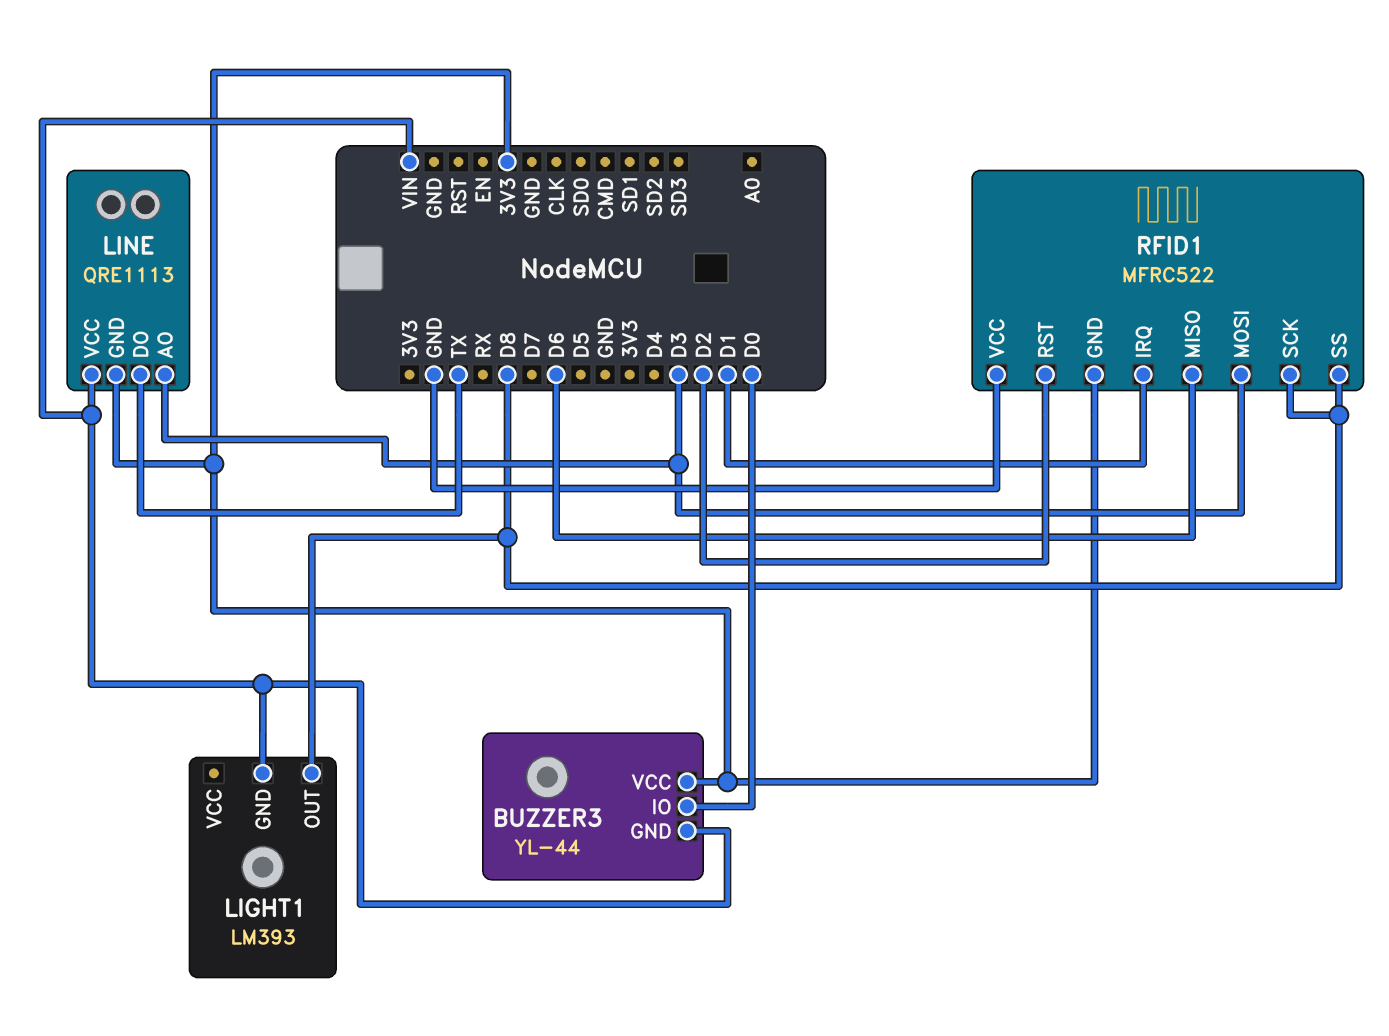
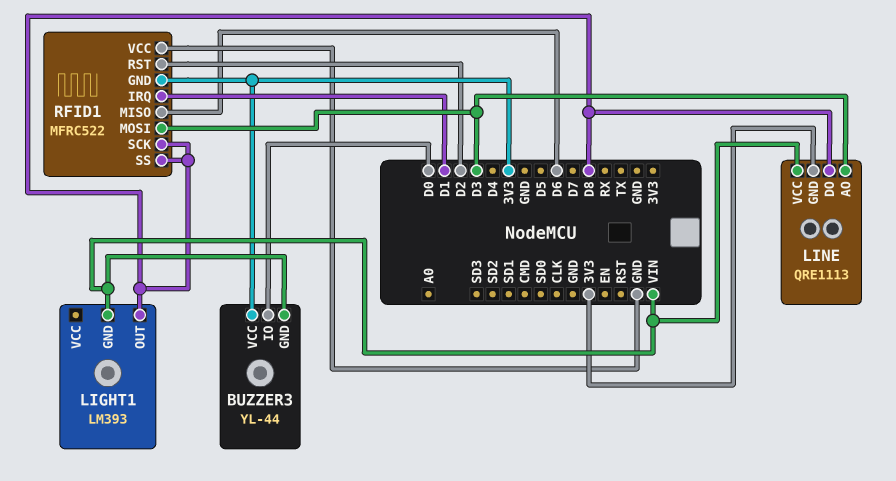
LINE pin DO: TX -> D8

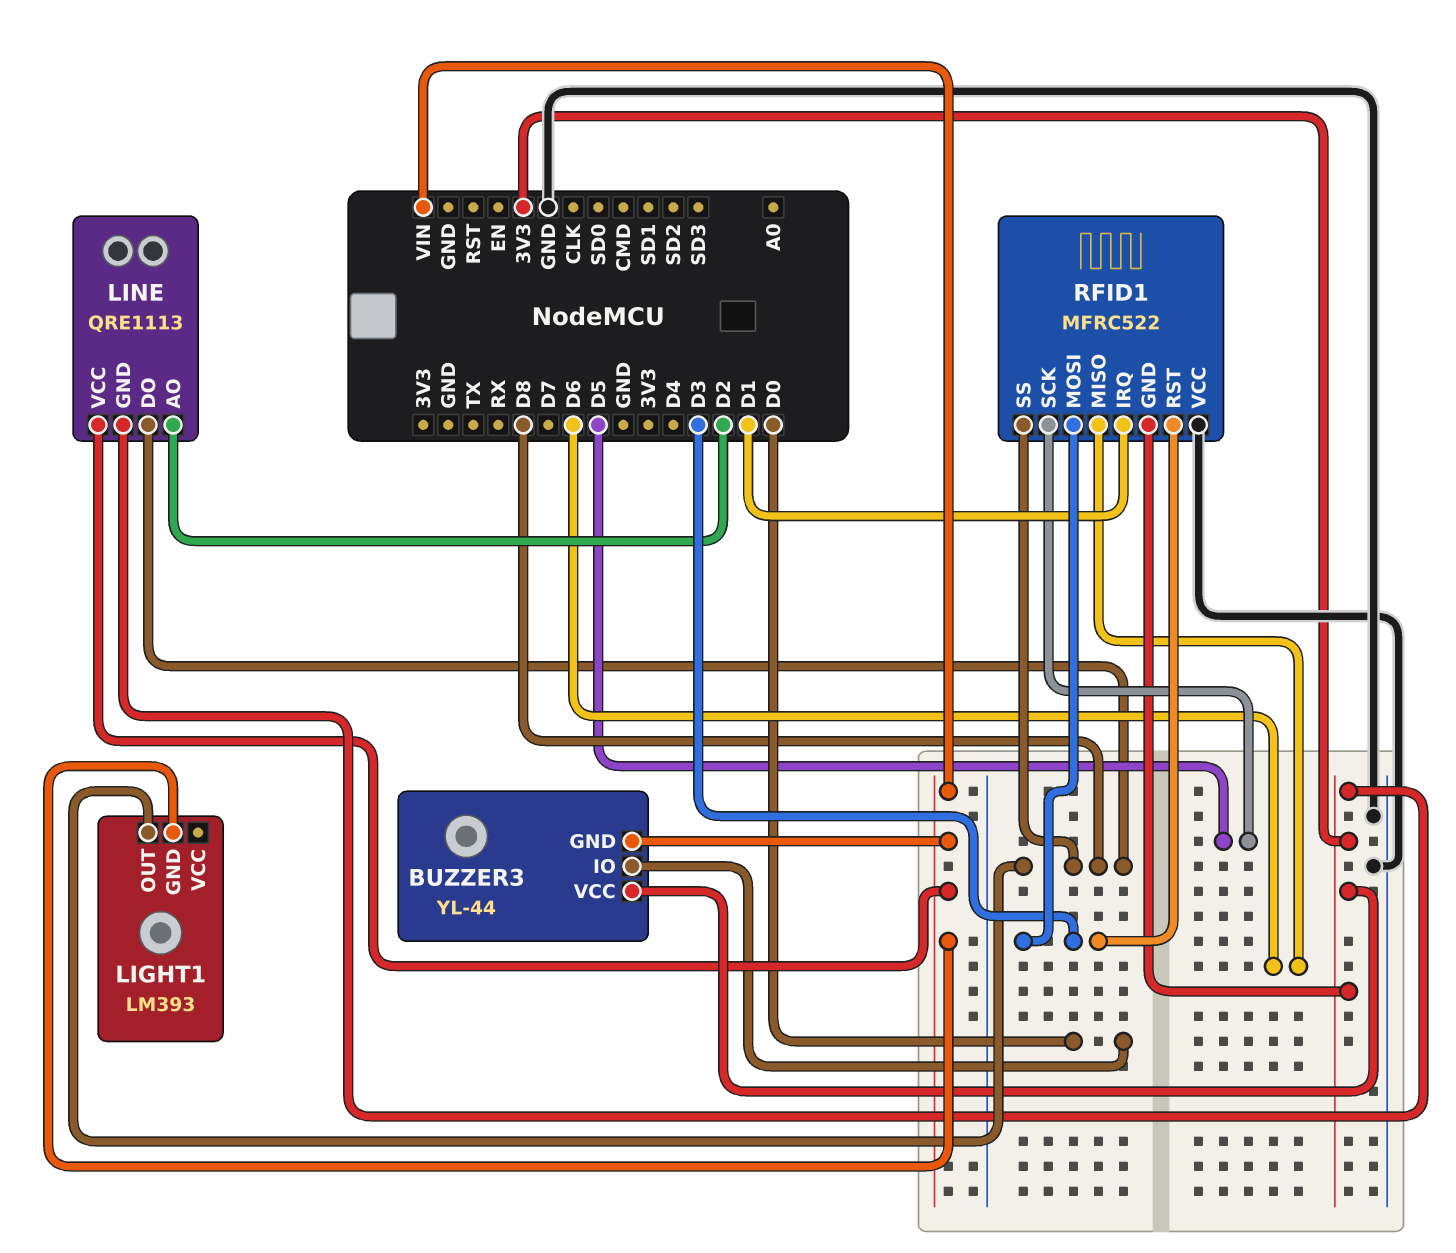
LINE pin AO: D3 -> D2
RFID1 pin RST: D2 -> D3
RFID1 pin SCK: D8 -> D5

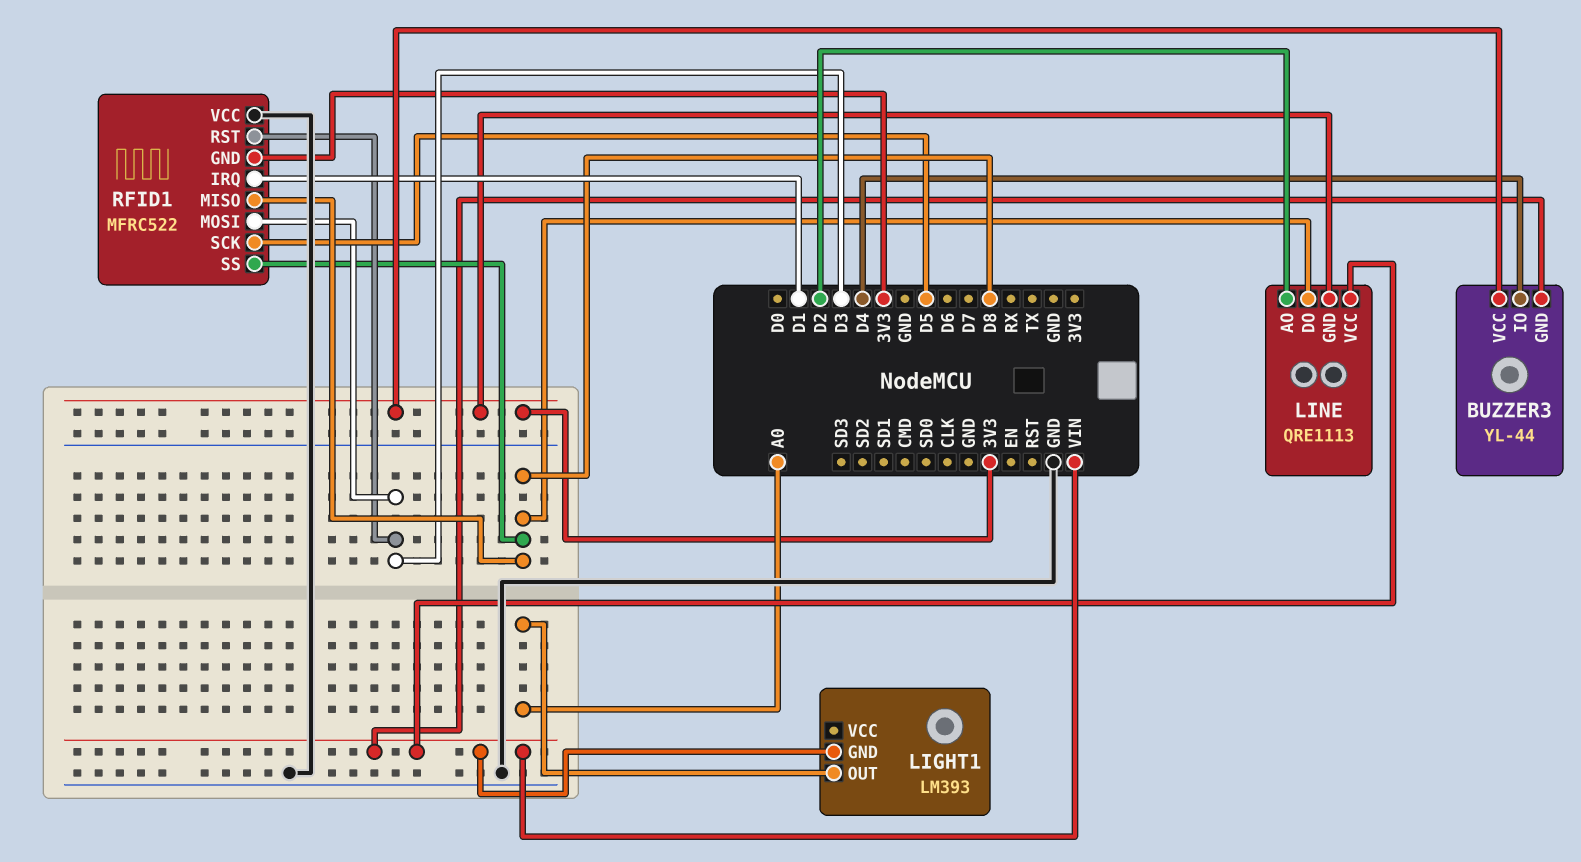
BUZZER3 pin IO: D0 -> D4
LIGHT1 pin OUT: D8 -> A0
RFID1 pin MISO: D6 -> D8

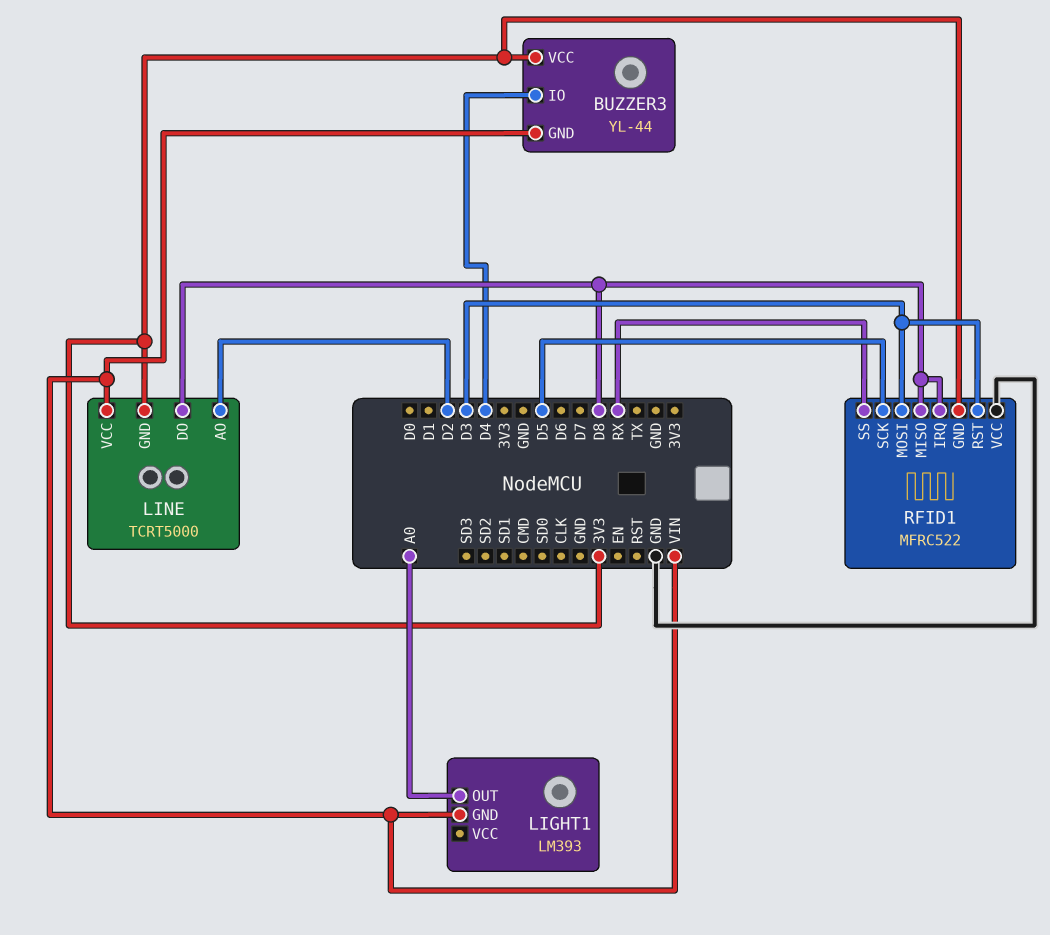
LINE: QRE1113 -> TCRT5000
RFID1 pin IRQ: D1 -> D8
RFID1 pin SS: D8 -> RX

